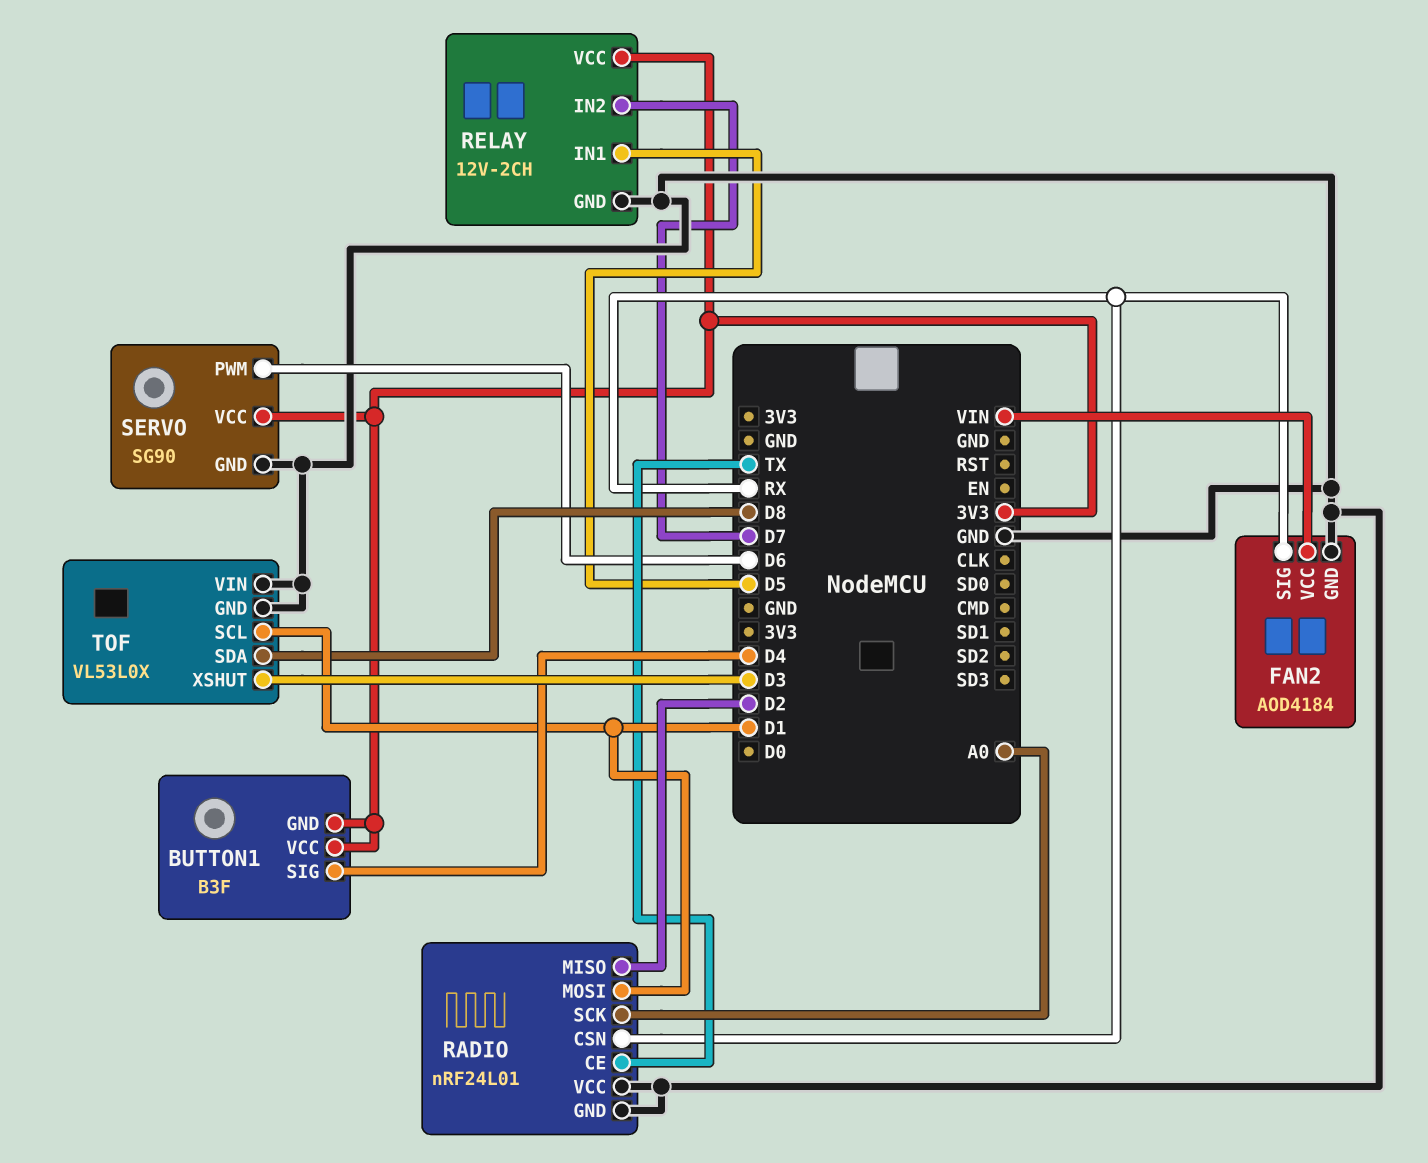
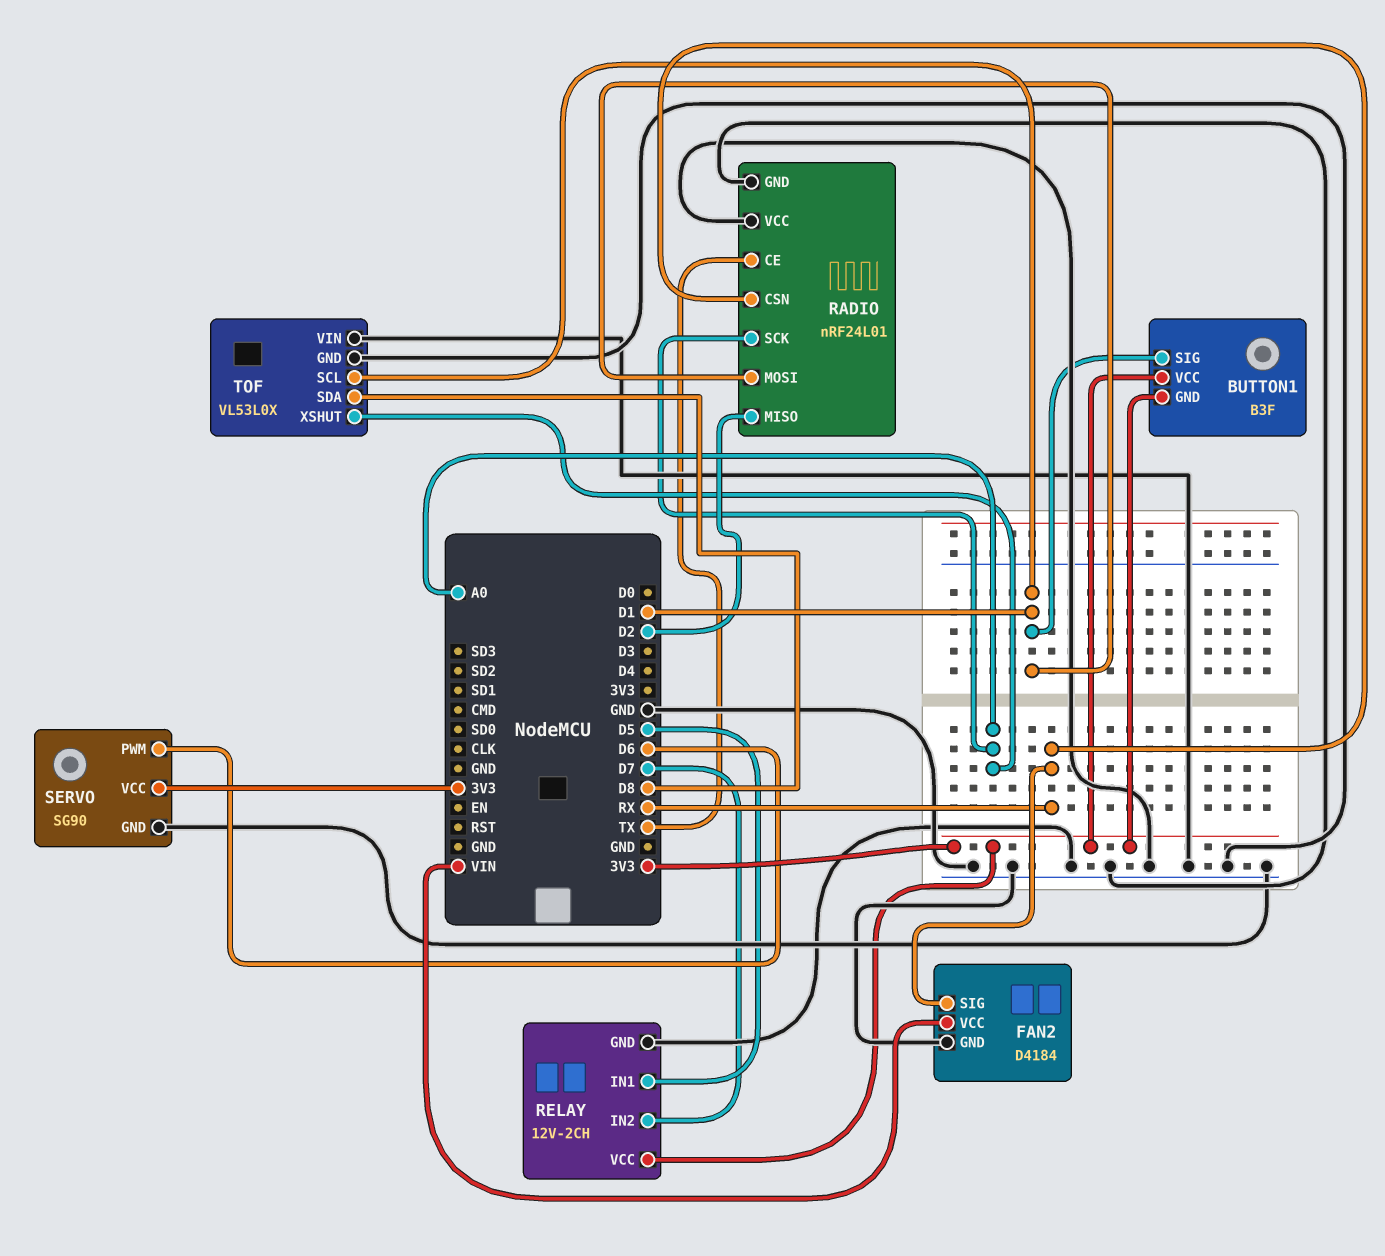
BUTTON1 pin SIG: D4 -> D1
FAN2: AOD4184 -> D4184
TOF pin XSHUT: D3 -> A0

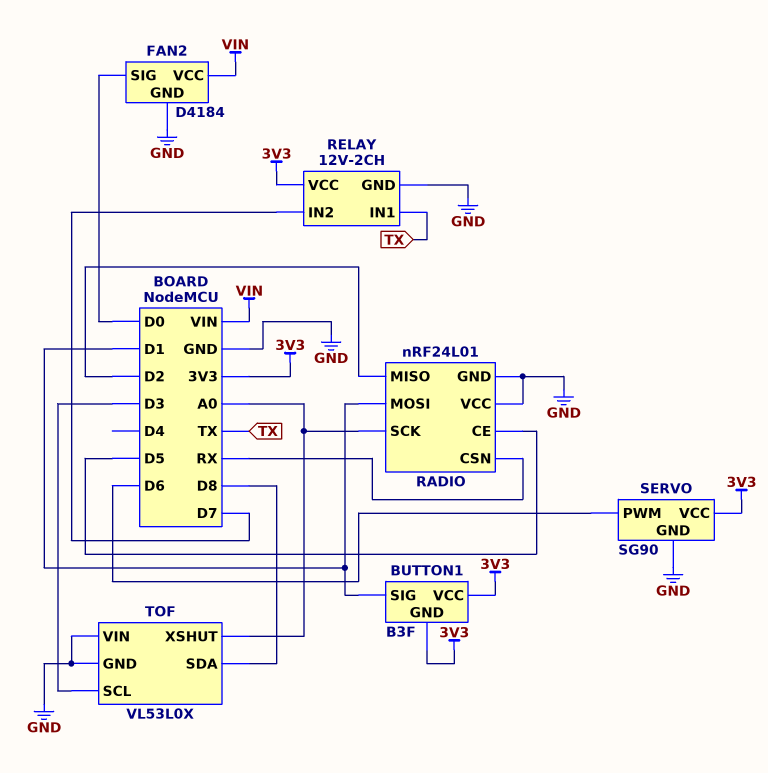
FAN2 pin SIG: RX -> D0
RADIO pin CE: TX -> D5
RELAY pin IN1: D5 -> TX
TOF pin SCL: D1 -> D3

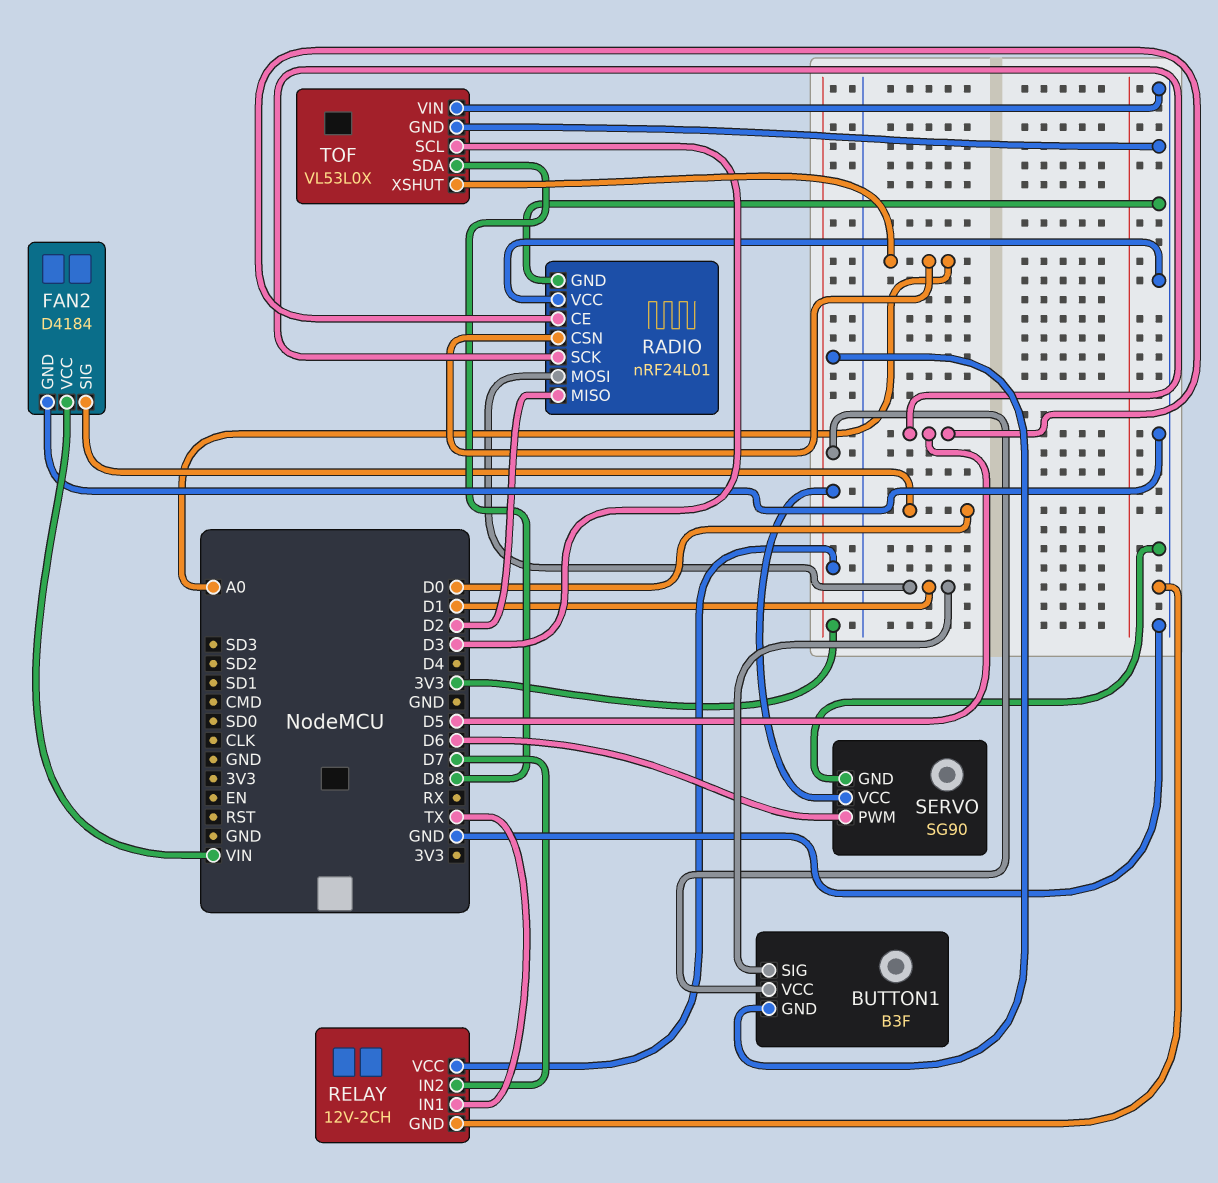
RADIO pin CSN: RX -> A0
RADIO pin SCK: A0 -> D5

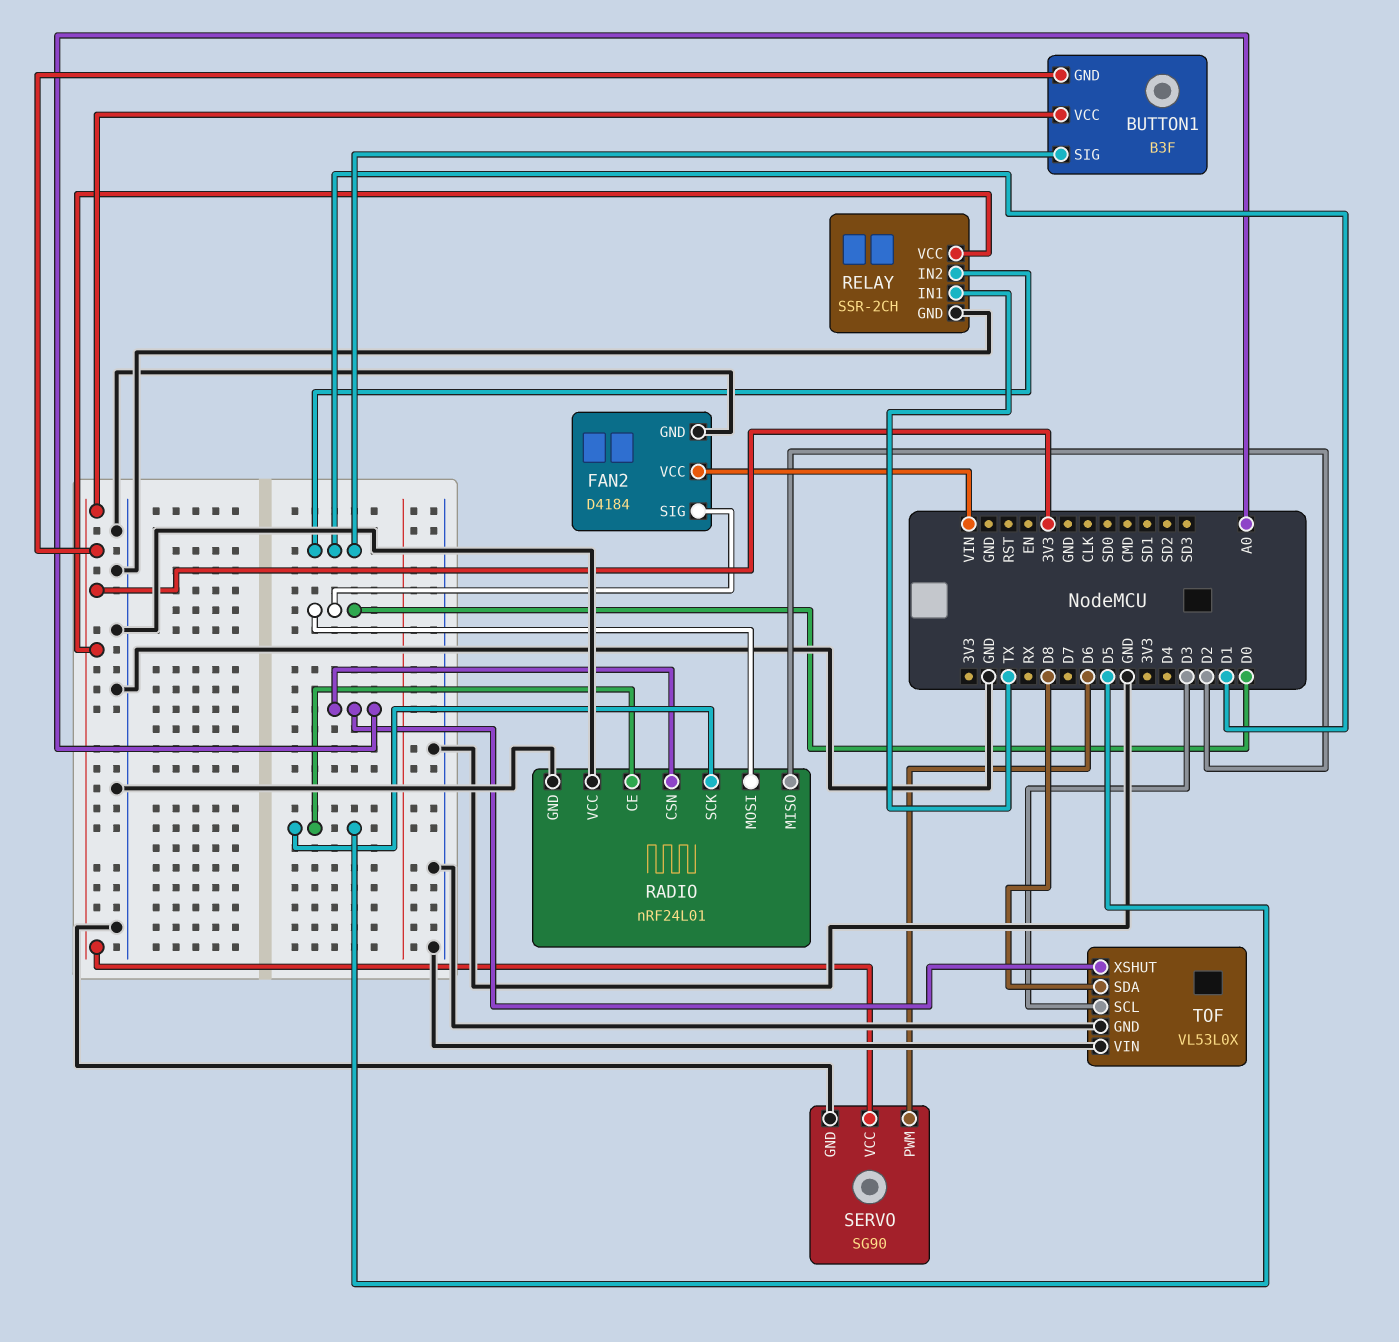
RADIO pin MOSI: D1 -> D0
RELAY: 12V-2CH -> SSR-2CH
RELAY pin IN2: D7 -> D1

